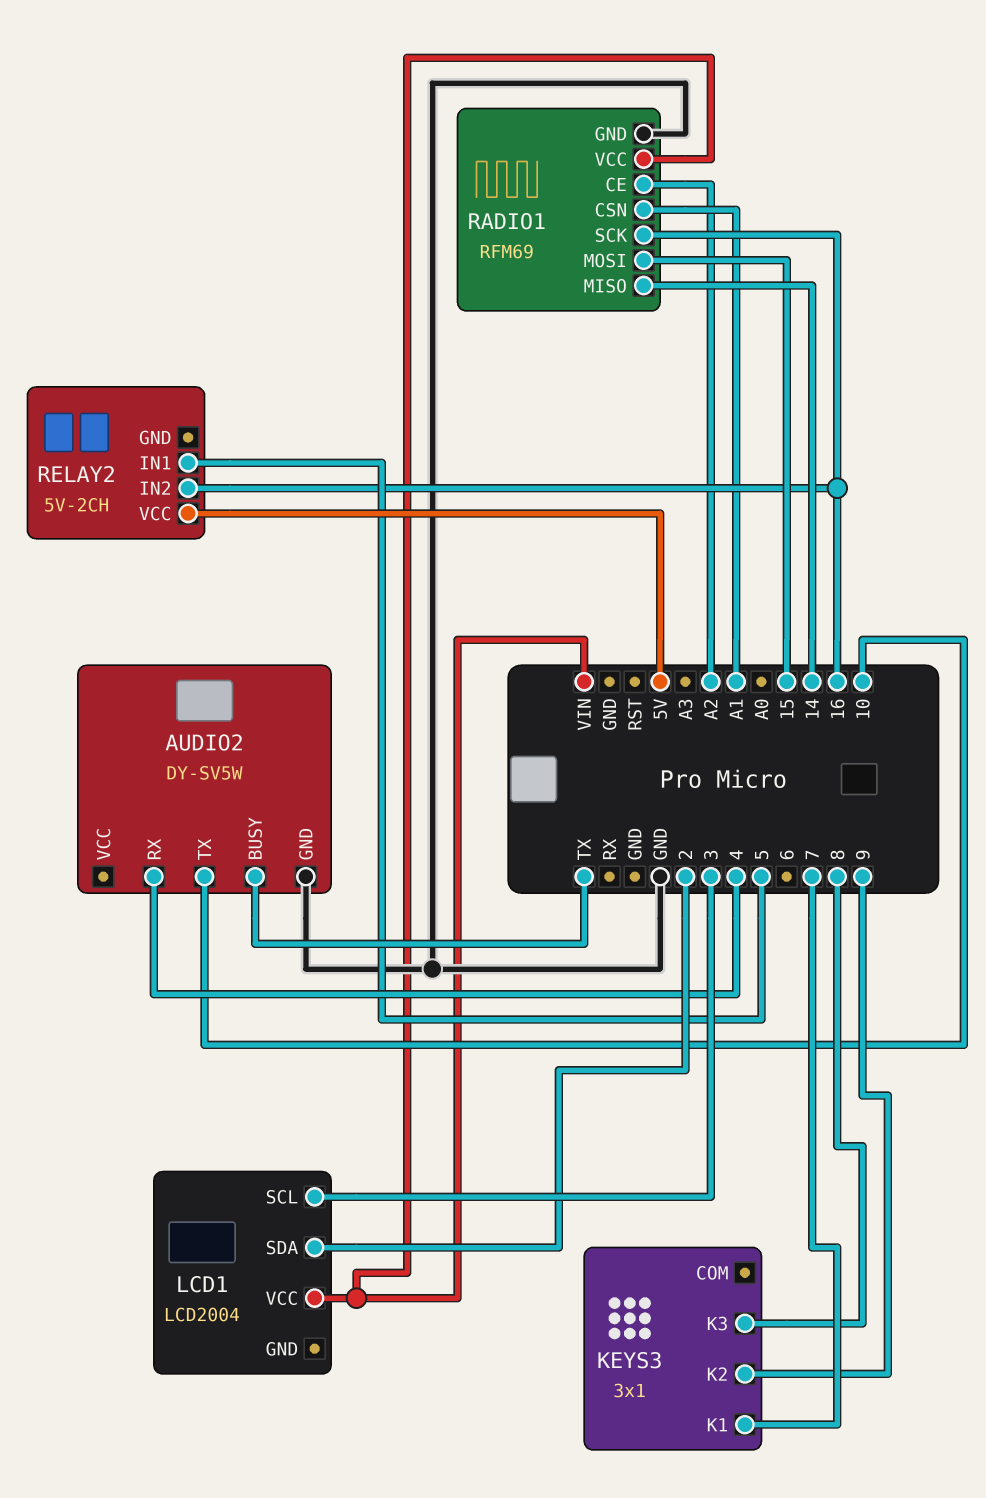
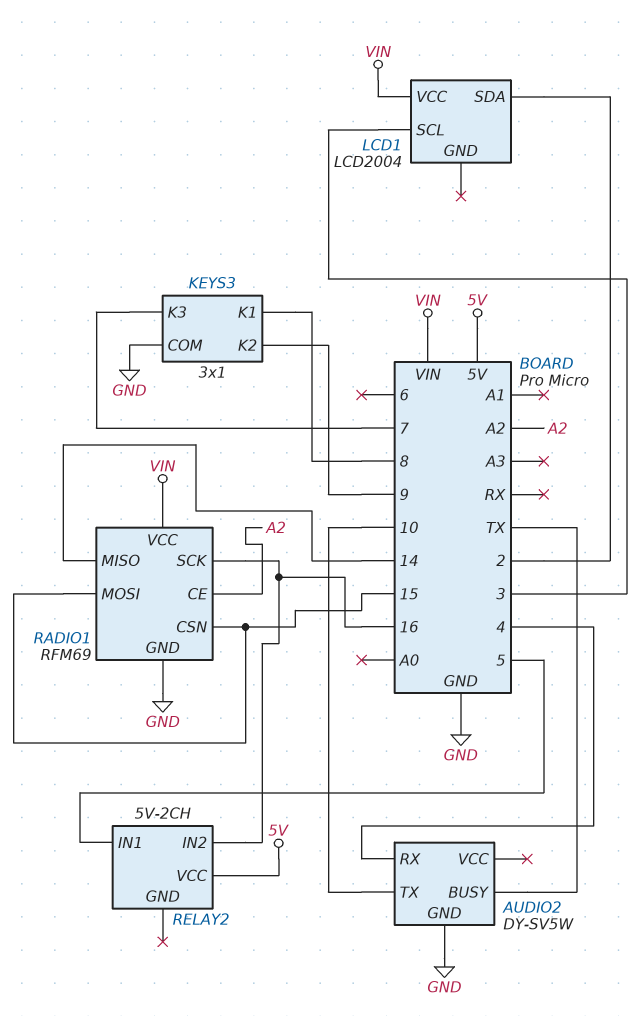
KEYS3 pin COM: none -> GND
KEYS3 pin K1: 7 -> 8
KEYS3 pin K3: 8 -> 7
RADIO1 pin CSN: A1 -> 15

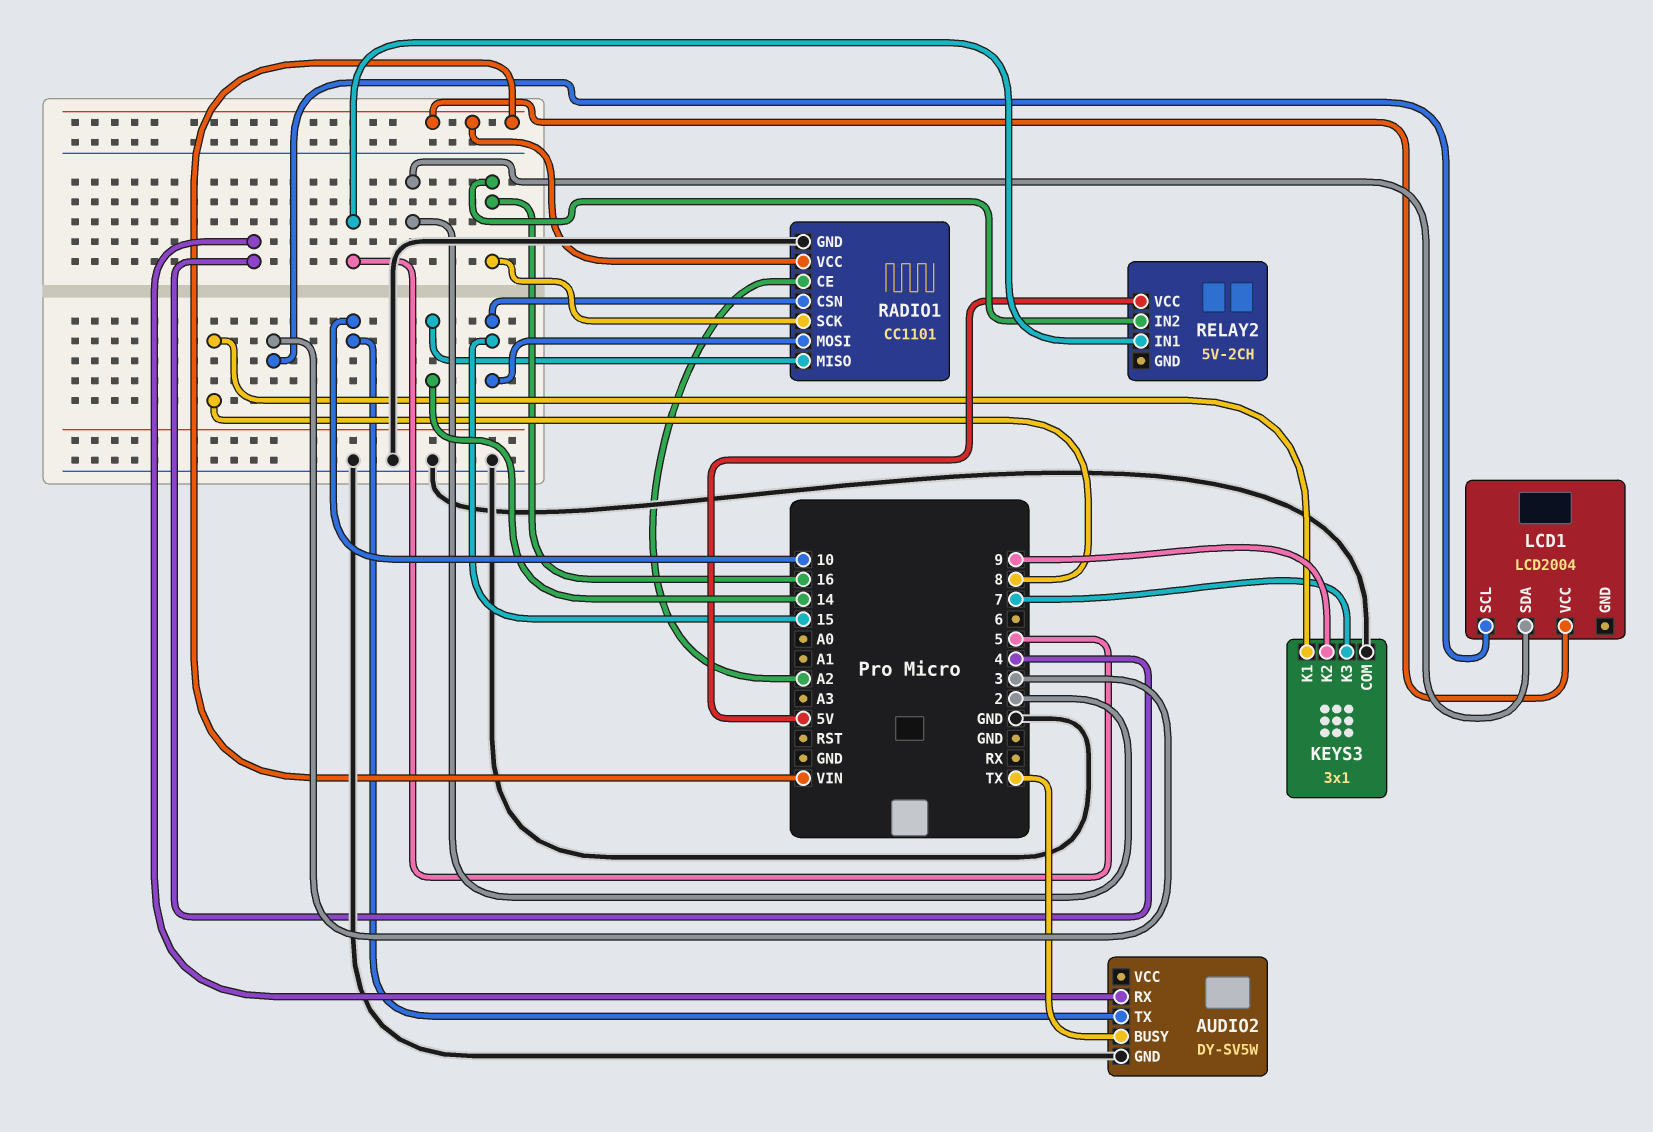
RADIO1: RFM69 -> CC1101

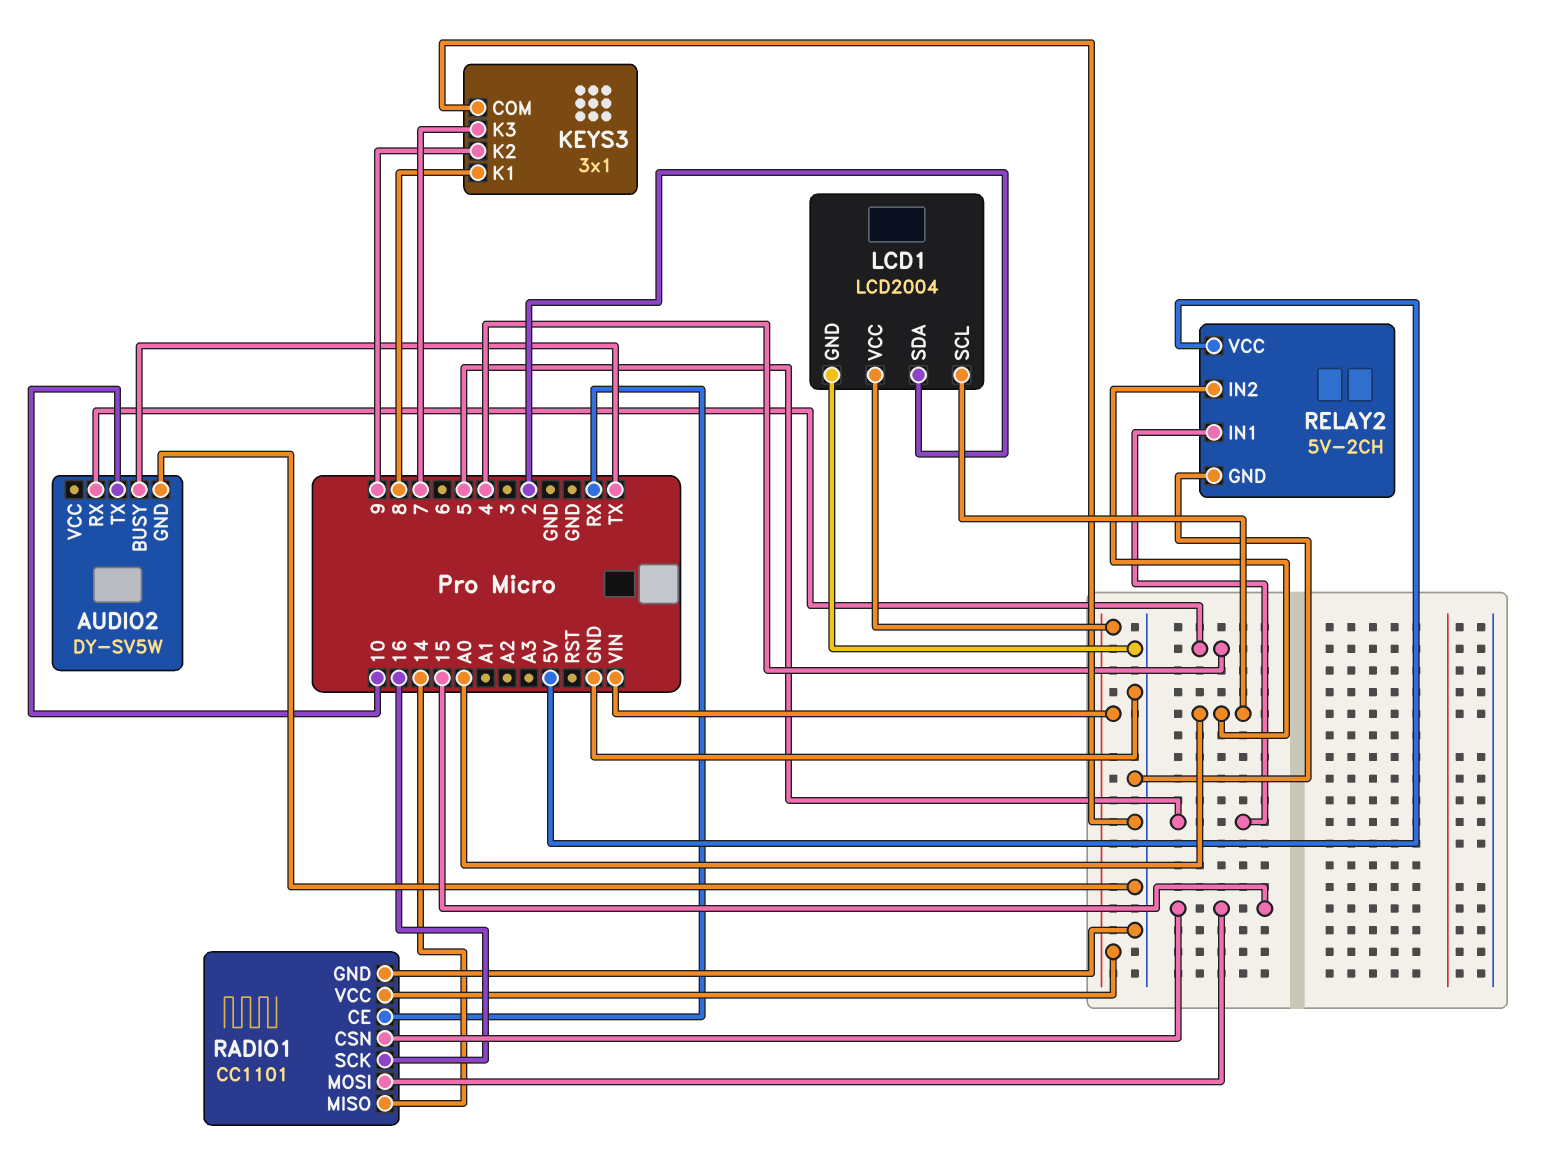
LCD1 pin GND: none -> GND
LCD1 pin SCL: 3 -> A0
RADIO1 pin CE: A2 -> RX
RELAY2 pin GND: none -> GND
RELAY2 pin IN2: 16 -> A0

